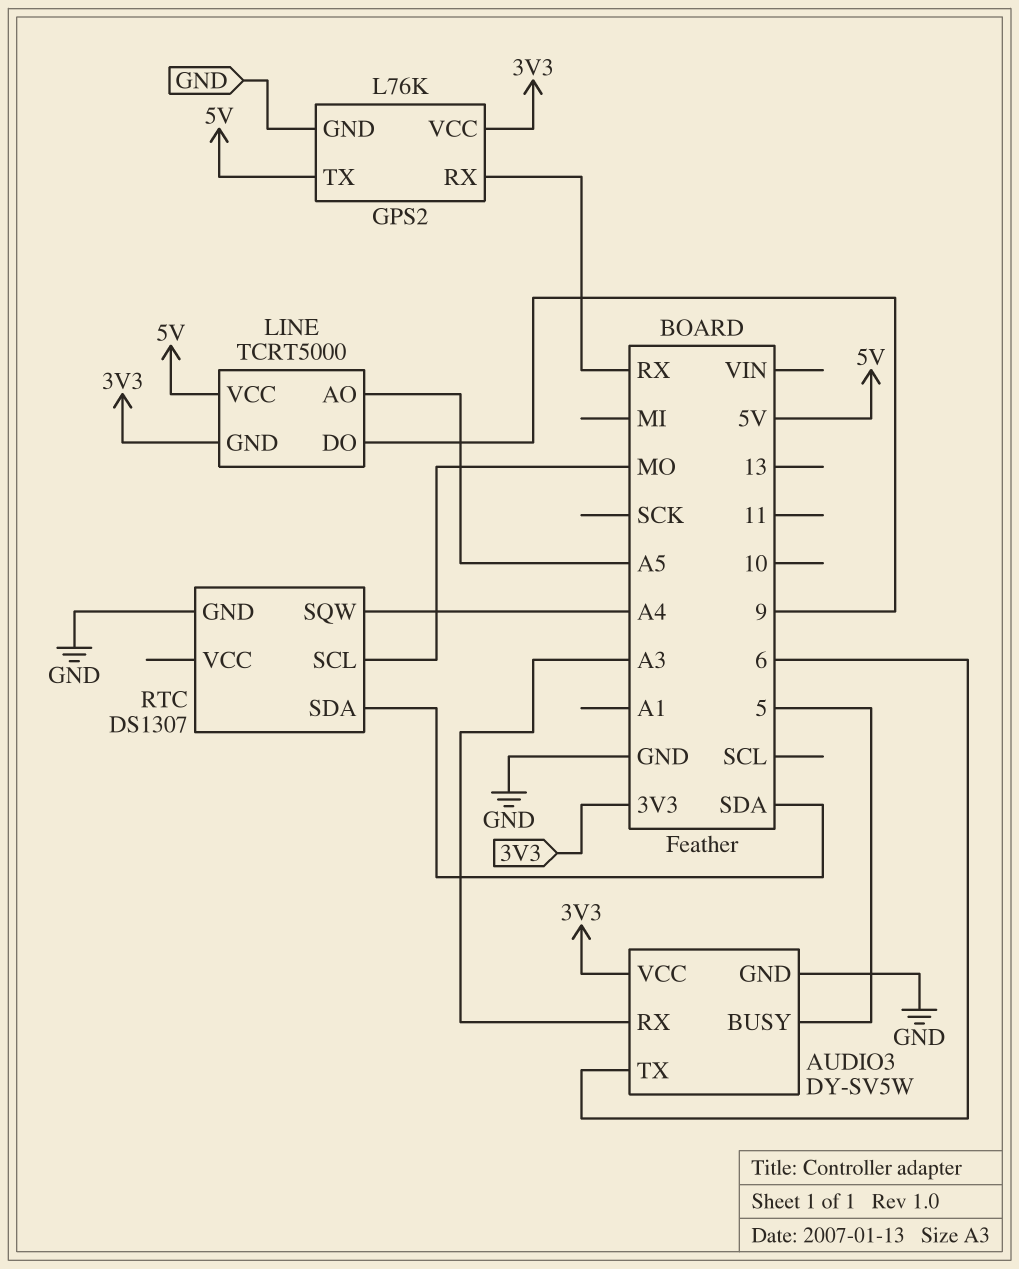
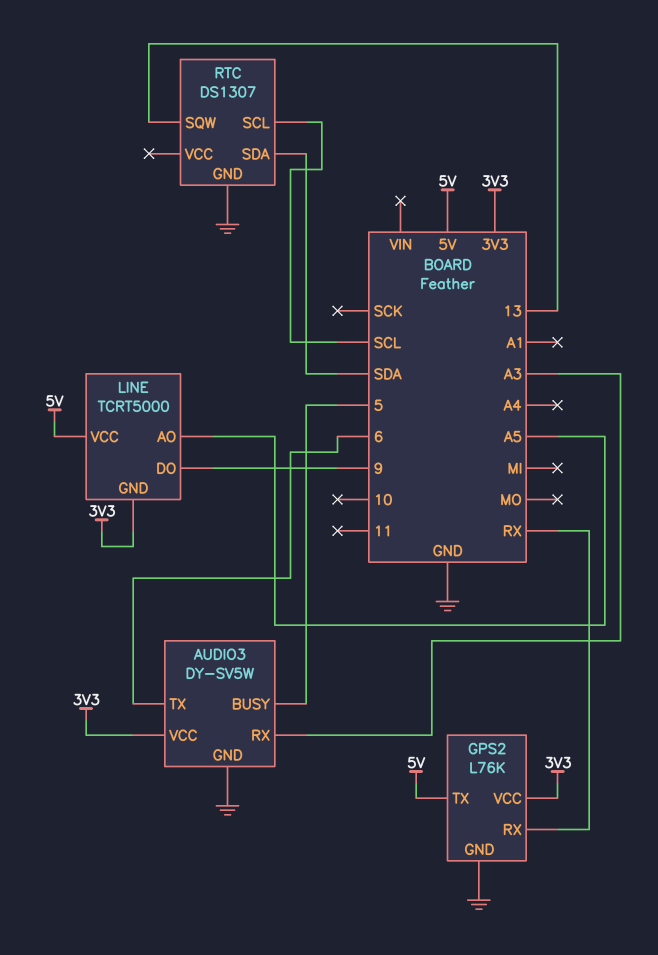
RTC pin SCL: MO -> SCL
RTC pin SQW: A4 -> 13

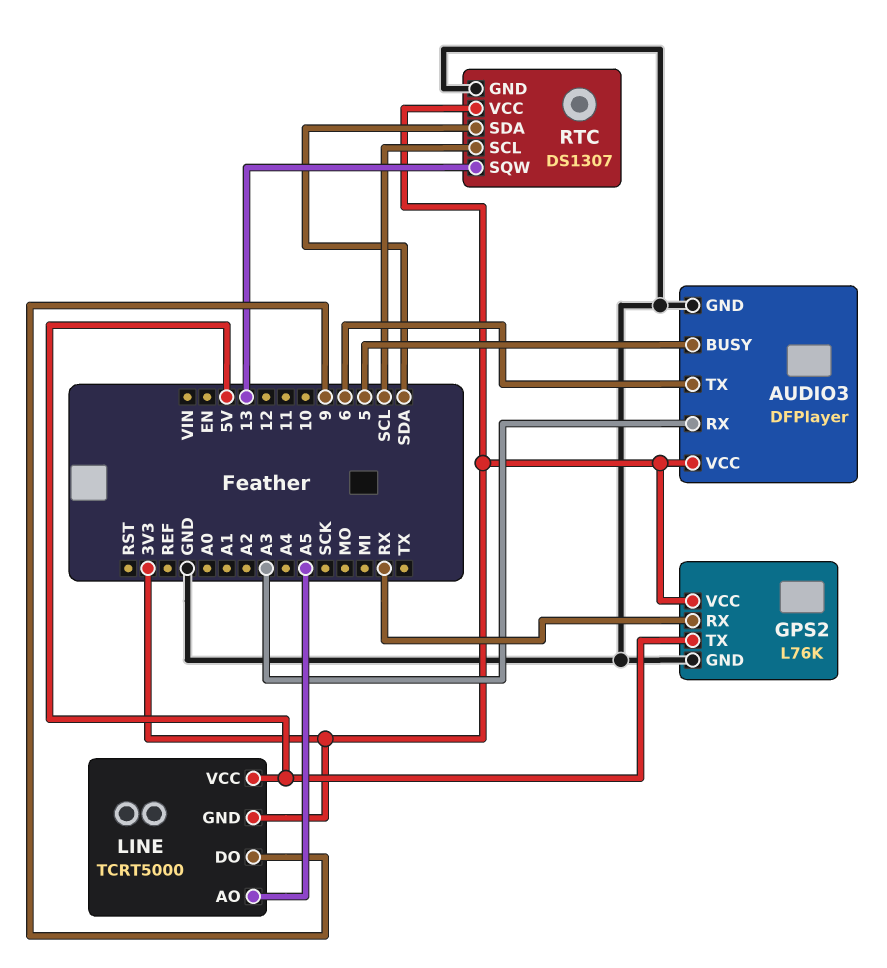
AUDIO3: DY-SV5W -> DFPlayer
RTC pin VCC: none -> 3V3

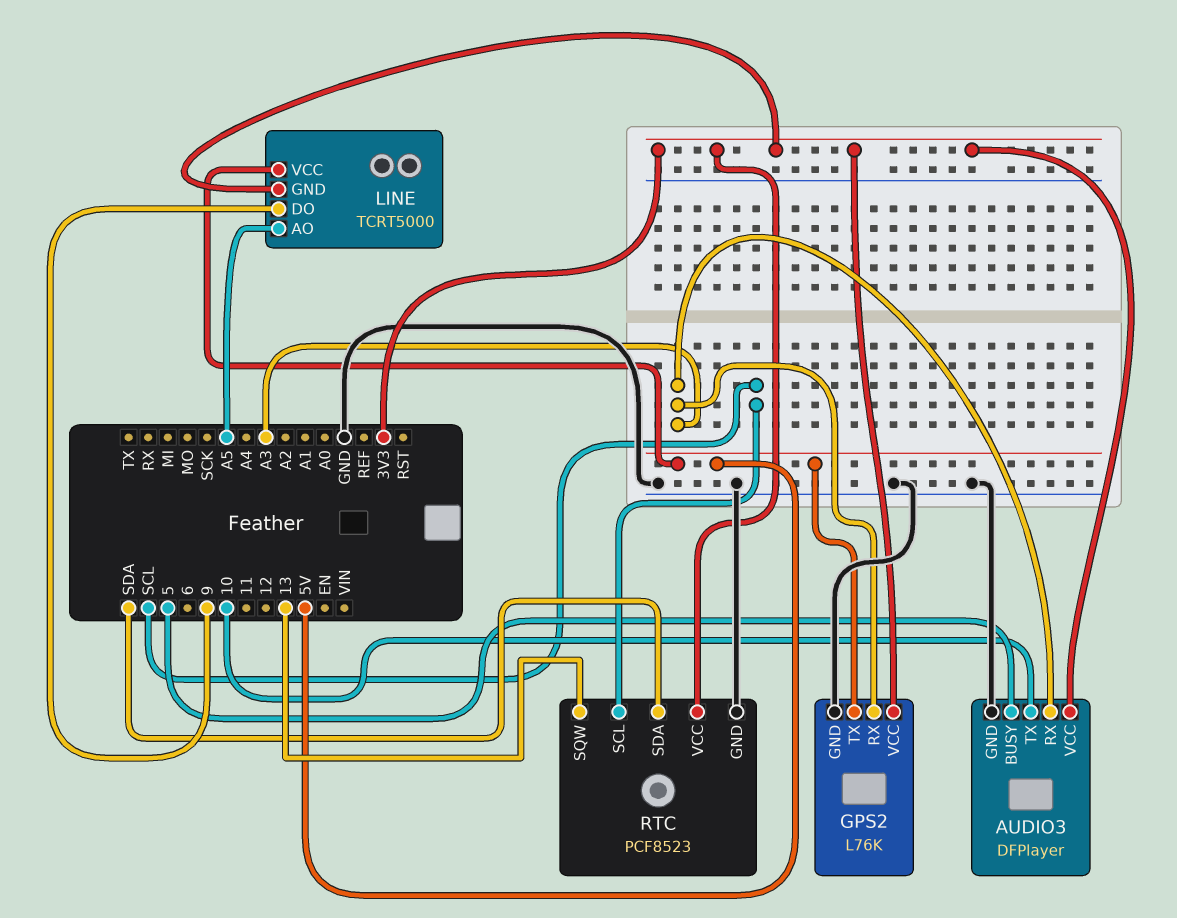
AUDIO3 pin TX: 6 -> 10
GPS2 pin RX: RX -> A3
RTC: DS1307 -> PCF8523

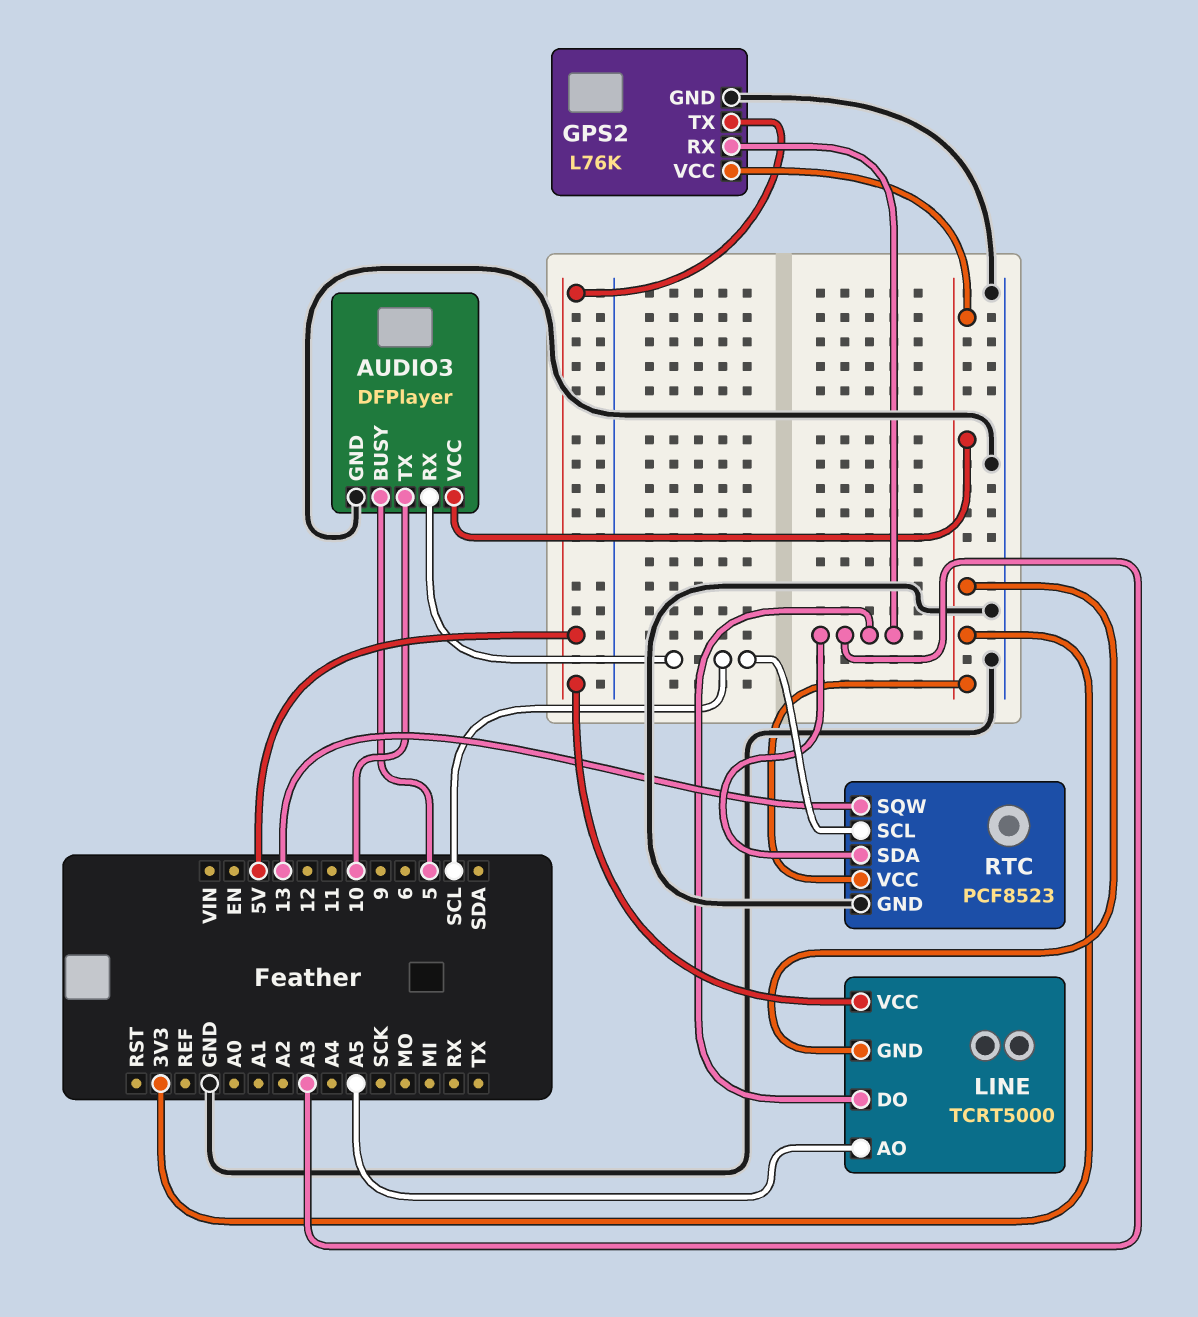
AUDIO3 pin RX: A3 -> SCL
LINE pin DO: 9 -> A3
RTC pin SDA: SDA -> A3

